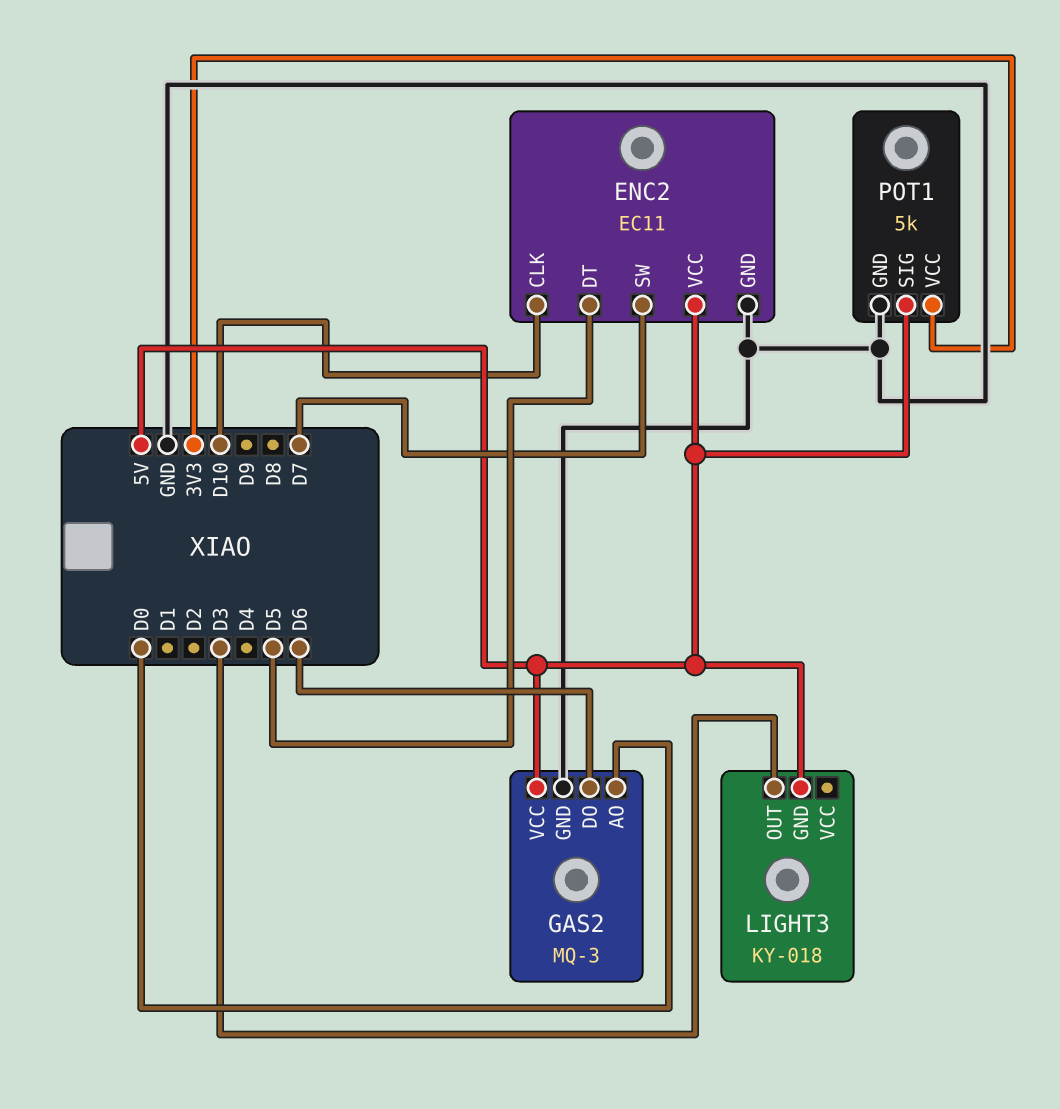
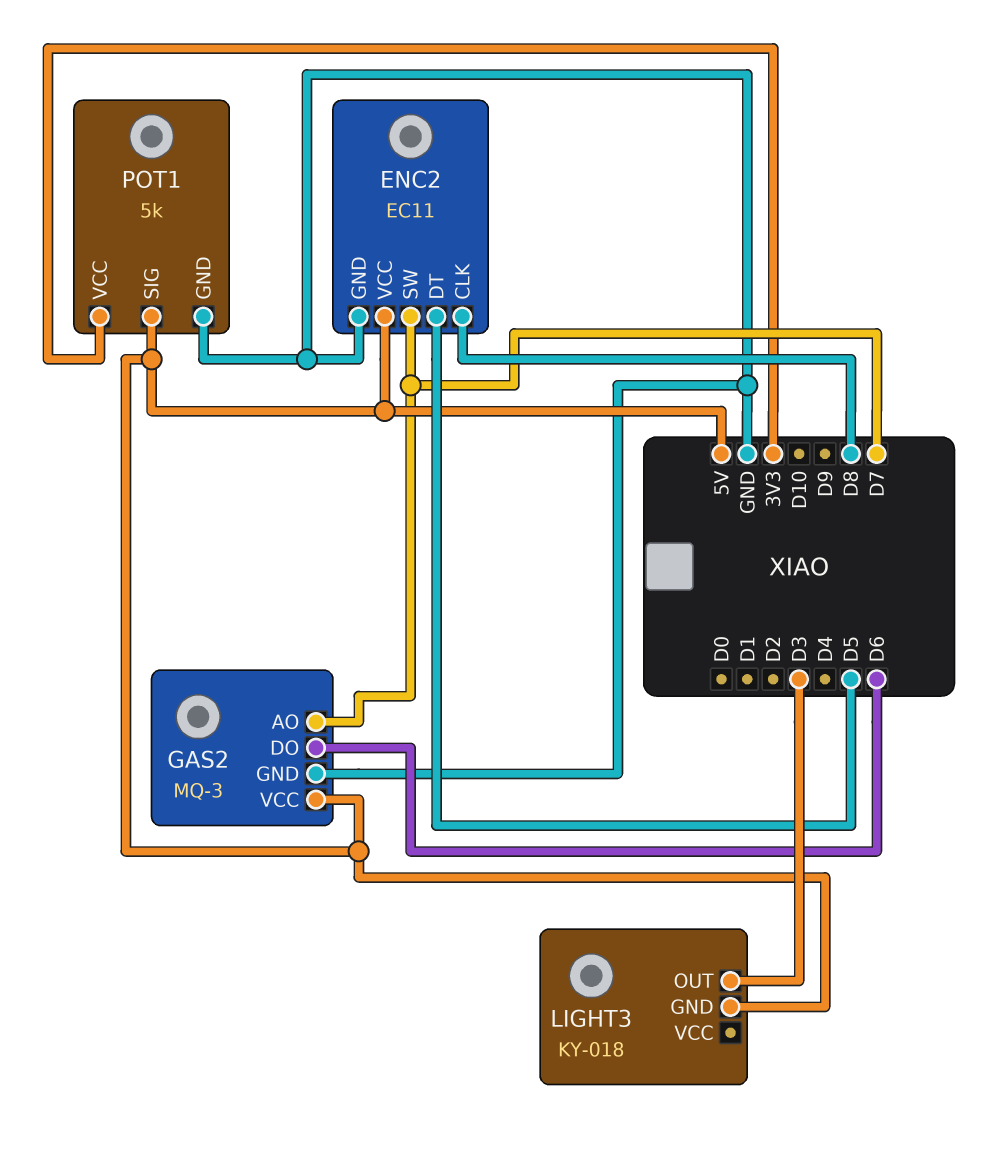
ENC2 pin CLK: D10 -> D8
GAS2 pin AO: D0 -> D7

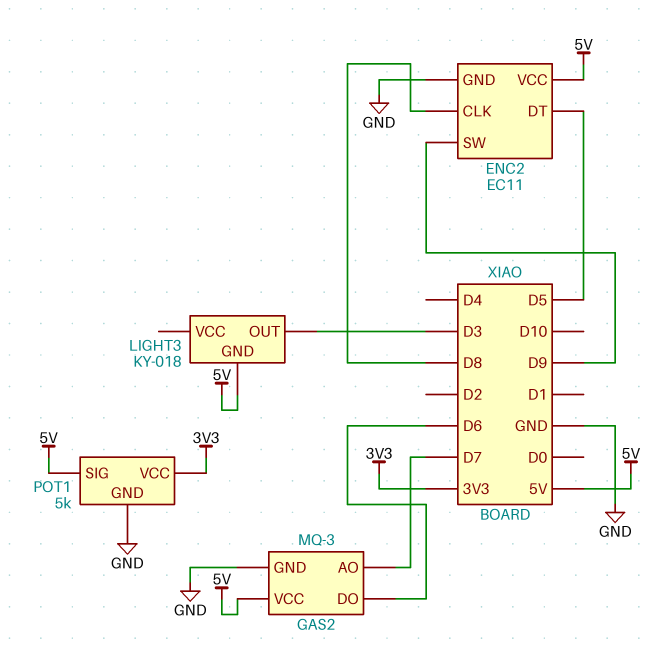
ENC2 pin SW: D7 -> D9

